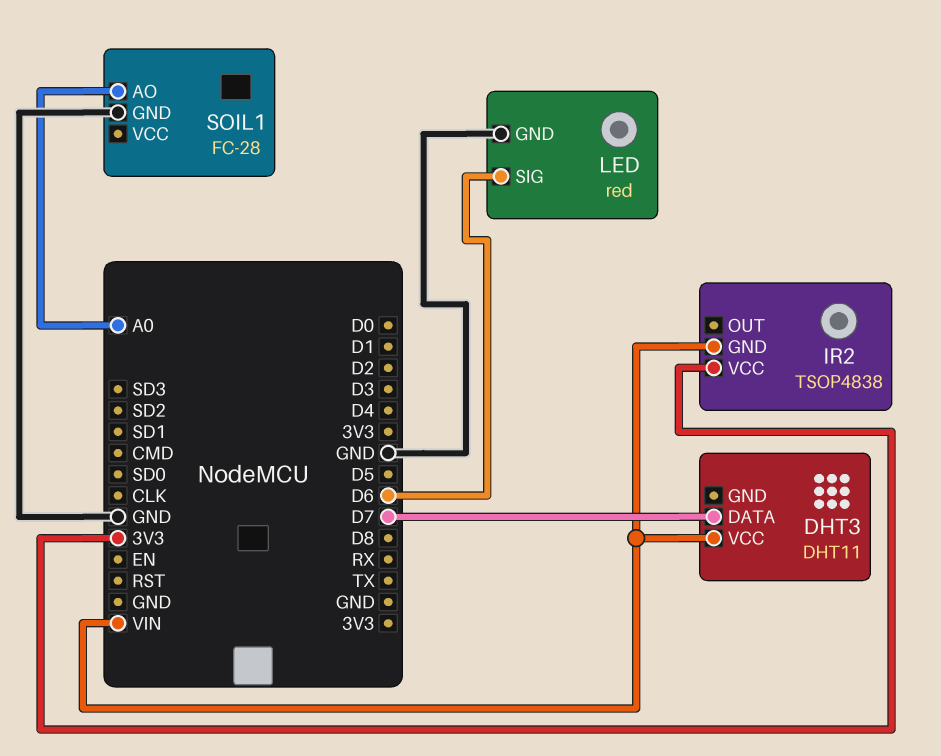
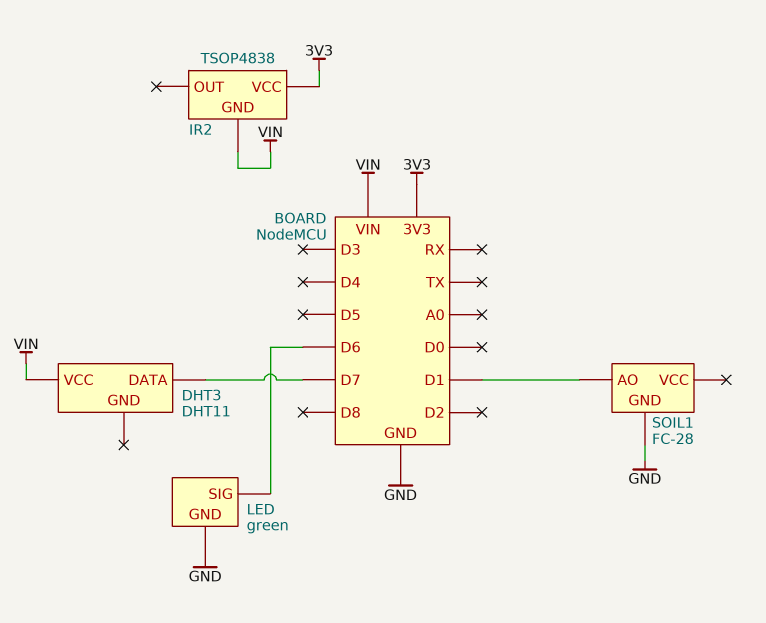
LED: red -> green
SOIL1 pin AO: A0 -> D1

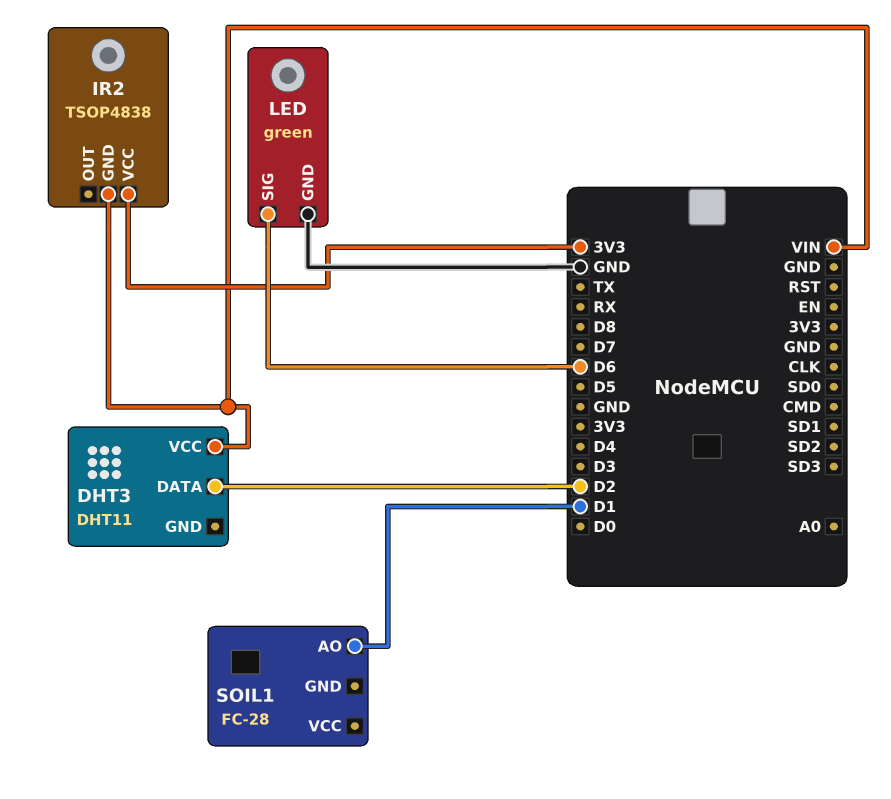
DHT3 pin DATA: D7 -> D2
SOIL1 pin GND: GND -> none

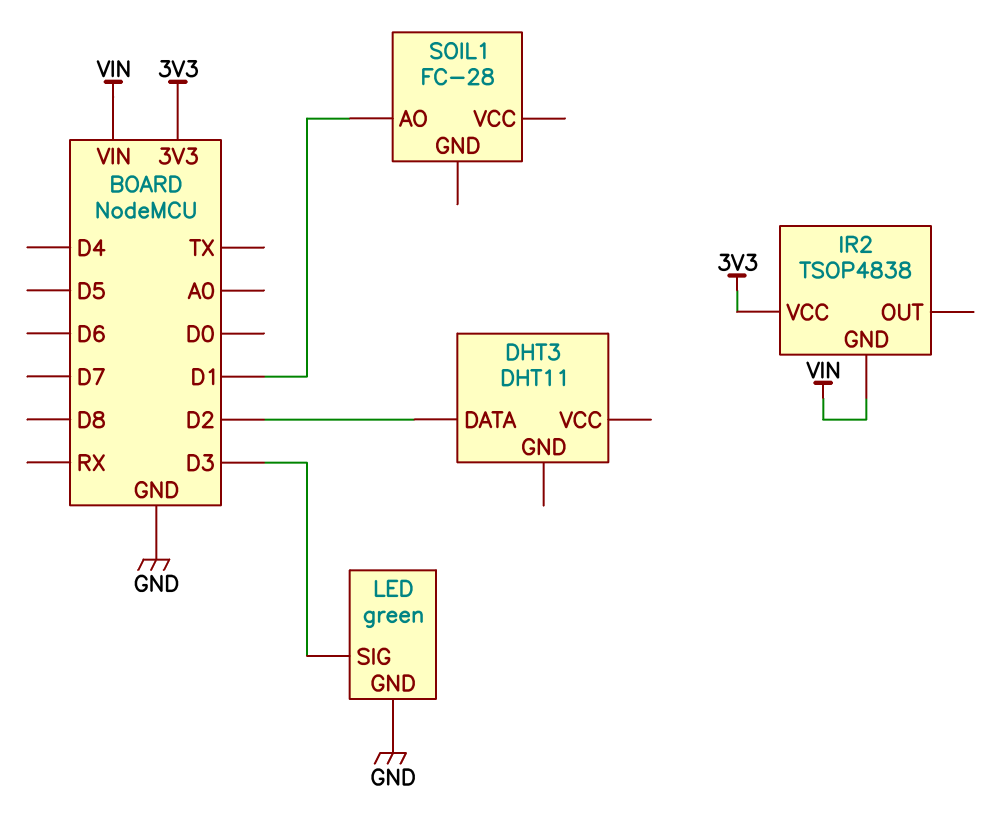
DHT3 pin VCC: VIN -> none
LED pin SIG: D6 -> D3

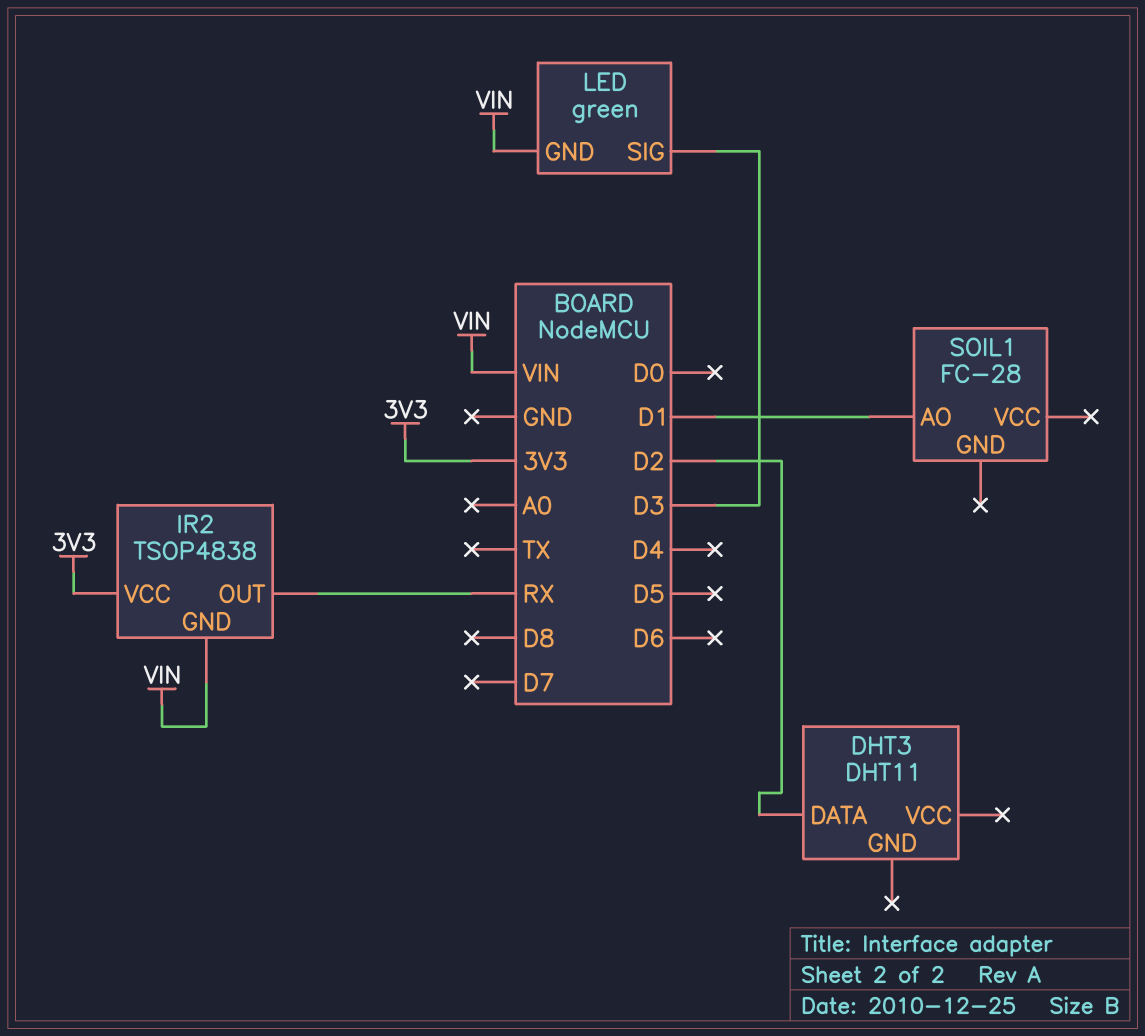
IR2 pin OUT: none -> RX
LED pin GND: GND -> VIN

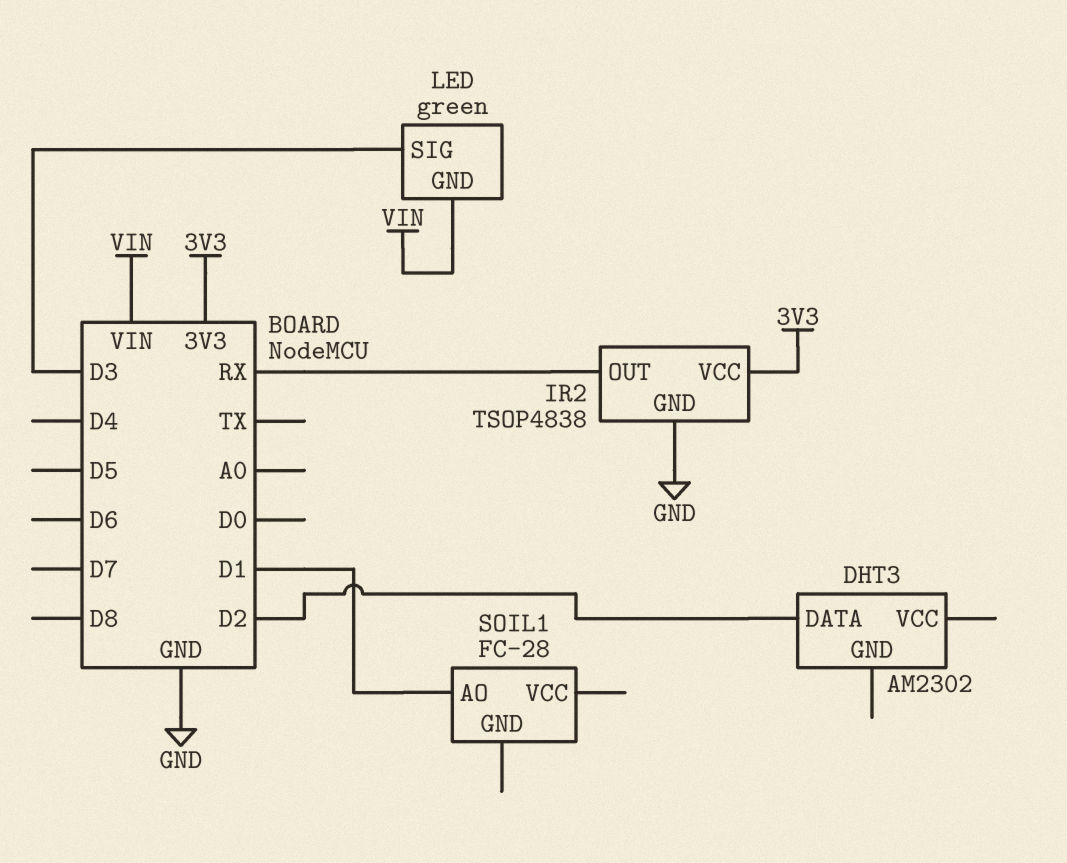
DHT3: DHT11 -> AM2302
IR2 pin GND: VIN -> GND

